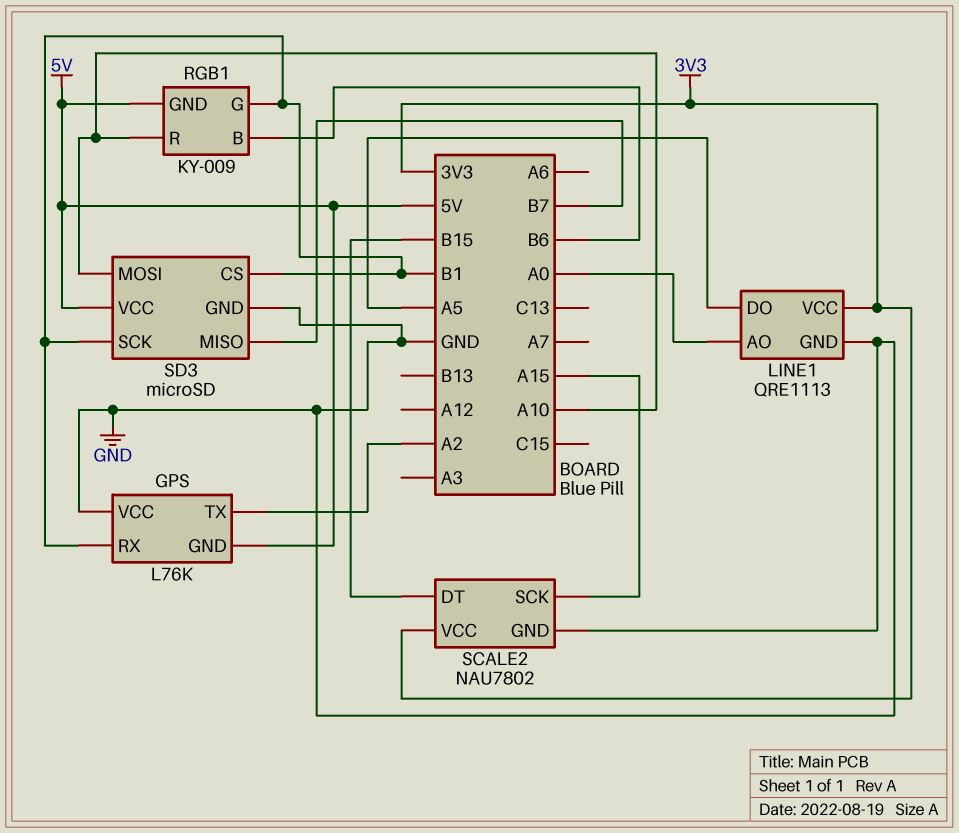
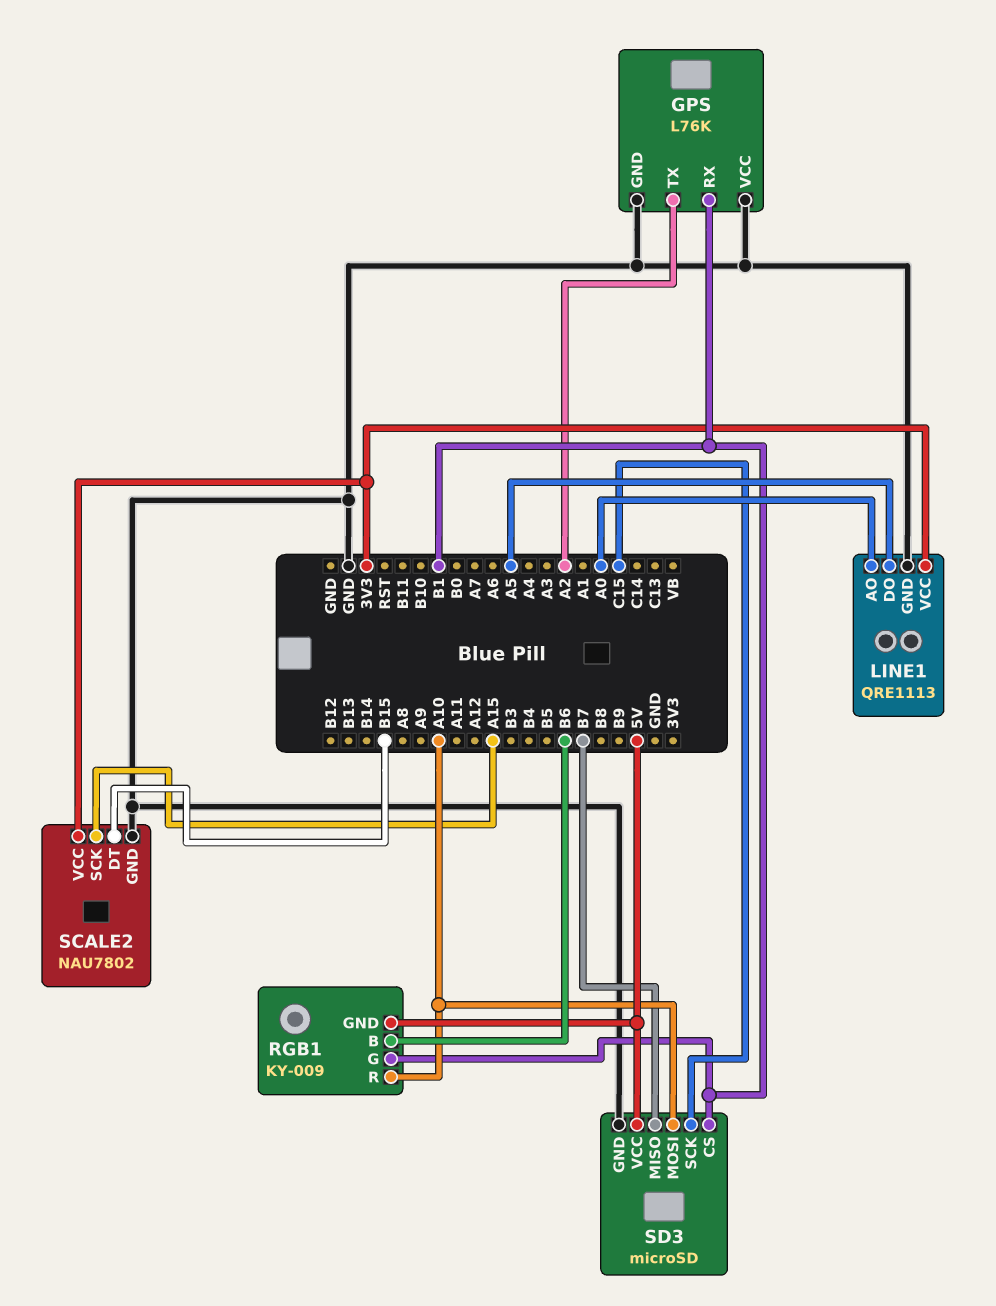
GPS pin GND: 5V -> GND
SD3 pin SCK: B1 -> C15

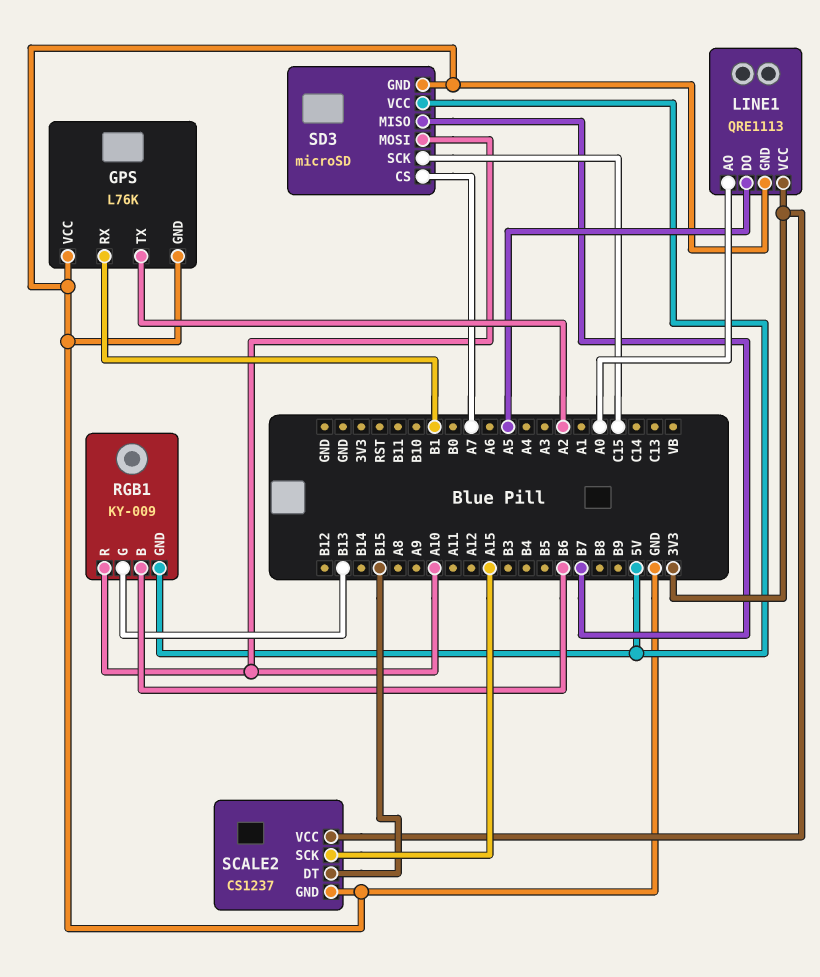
RGB1 pin G: B1 -> B13
SCALE2: NAU7802 -> CS1237
SD3 pin CS: B1 -> A7

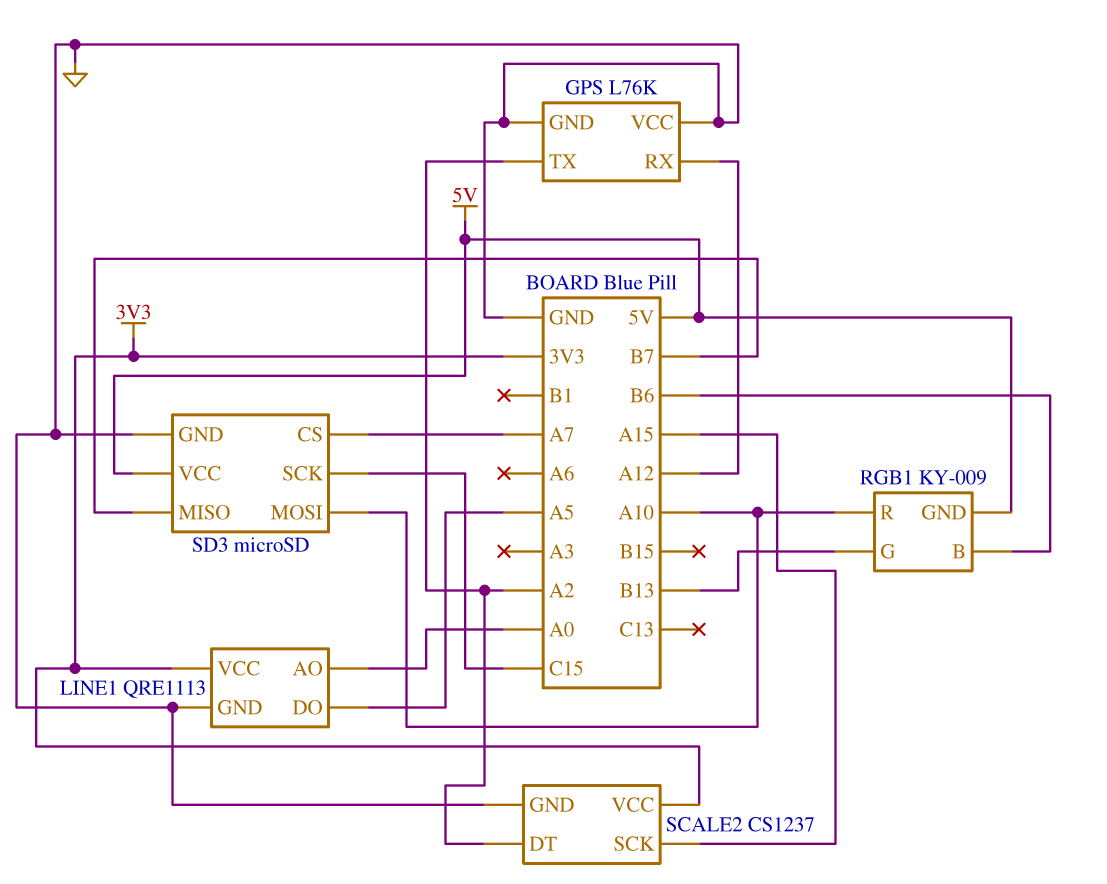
GPS pin RX: B1 -> A12
SCALE2 pin DT: B15 -> A2

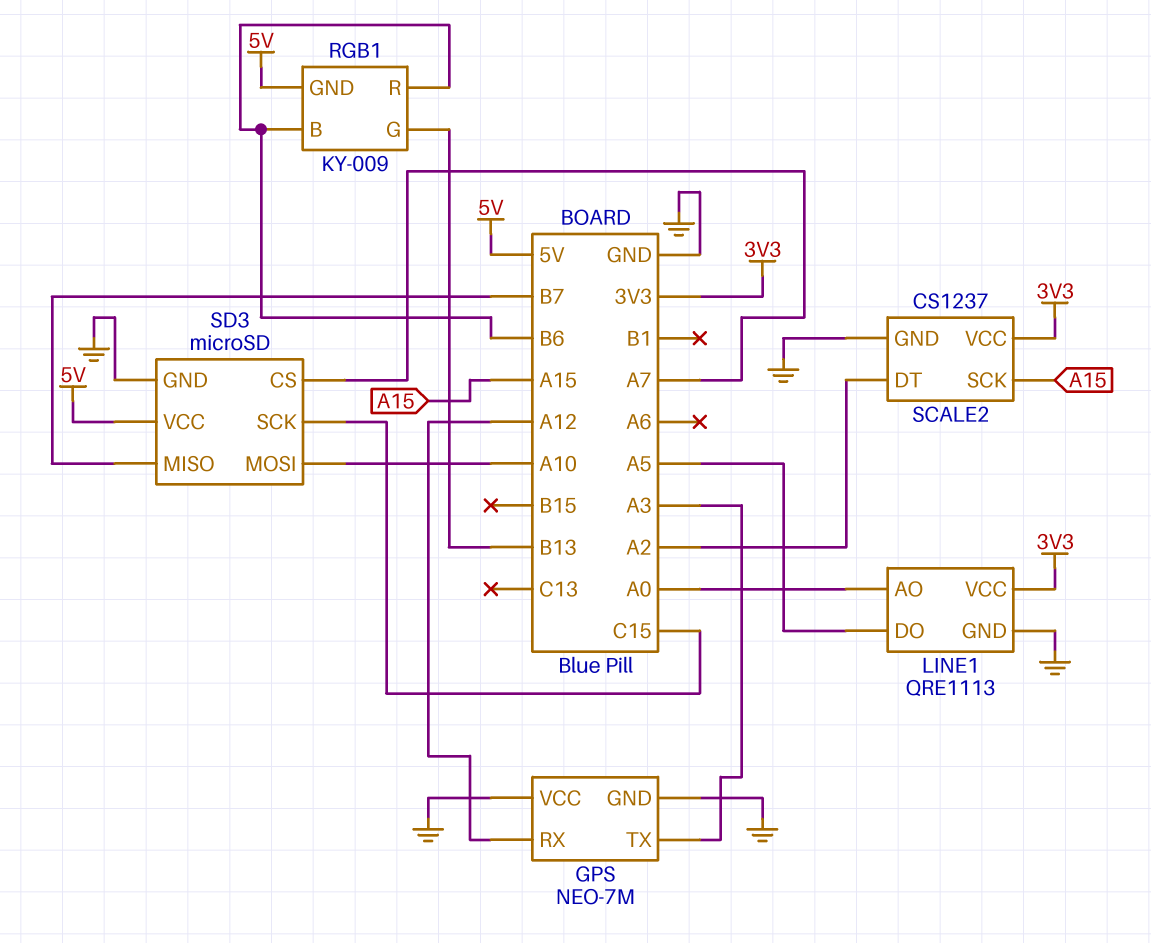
GPS: L76K -> NEO-7M
GPS pin TX: A2 -> A3
RGB1 pin R: A10 -> B6

